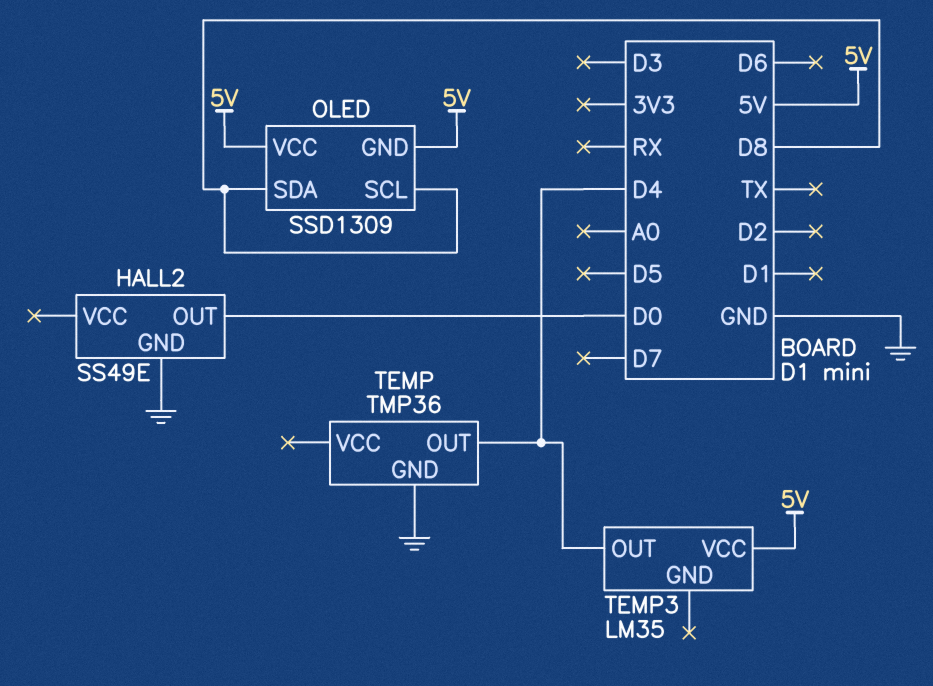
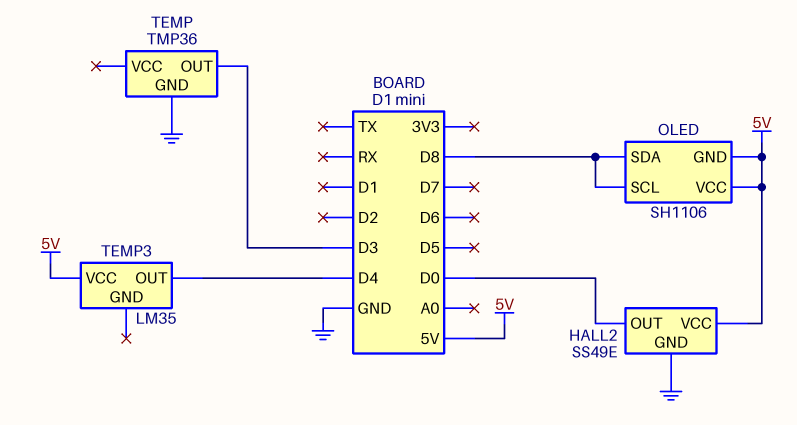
HALL2 pin VCC: none -> 5V
OLED: SSD1309 -> SH1106
TEMP pin OUT: D4 -> D3

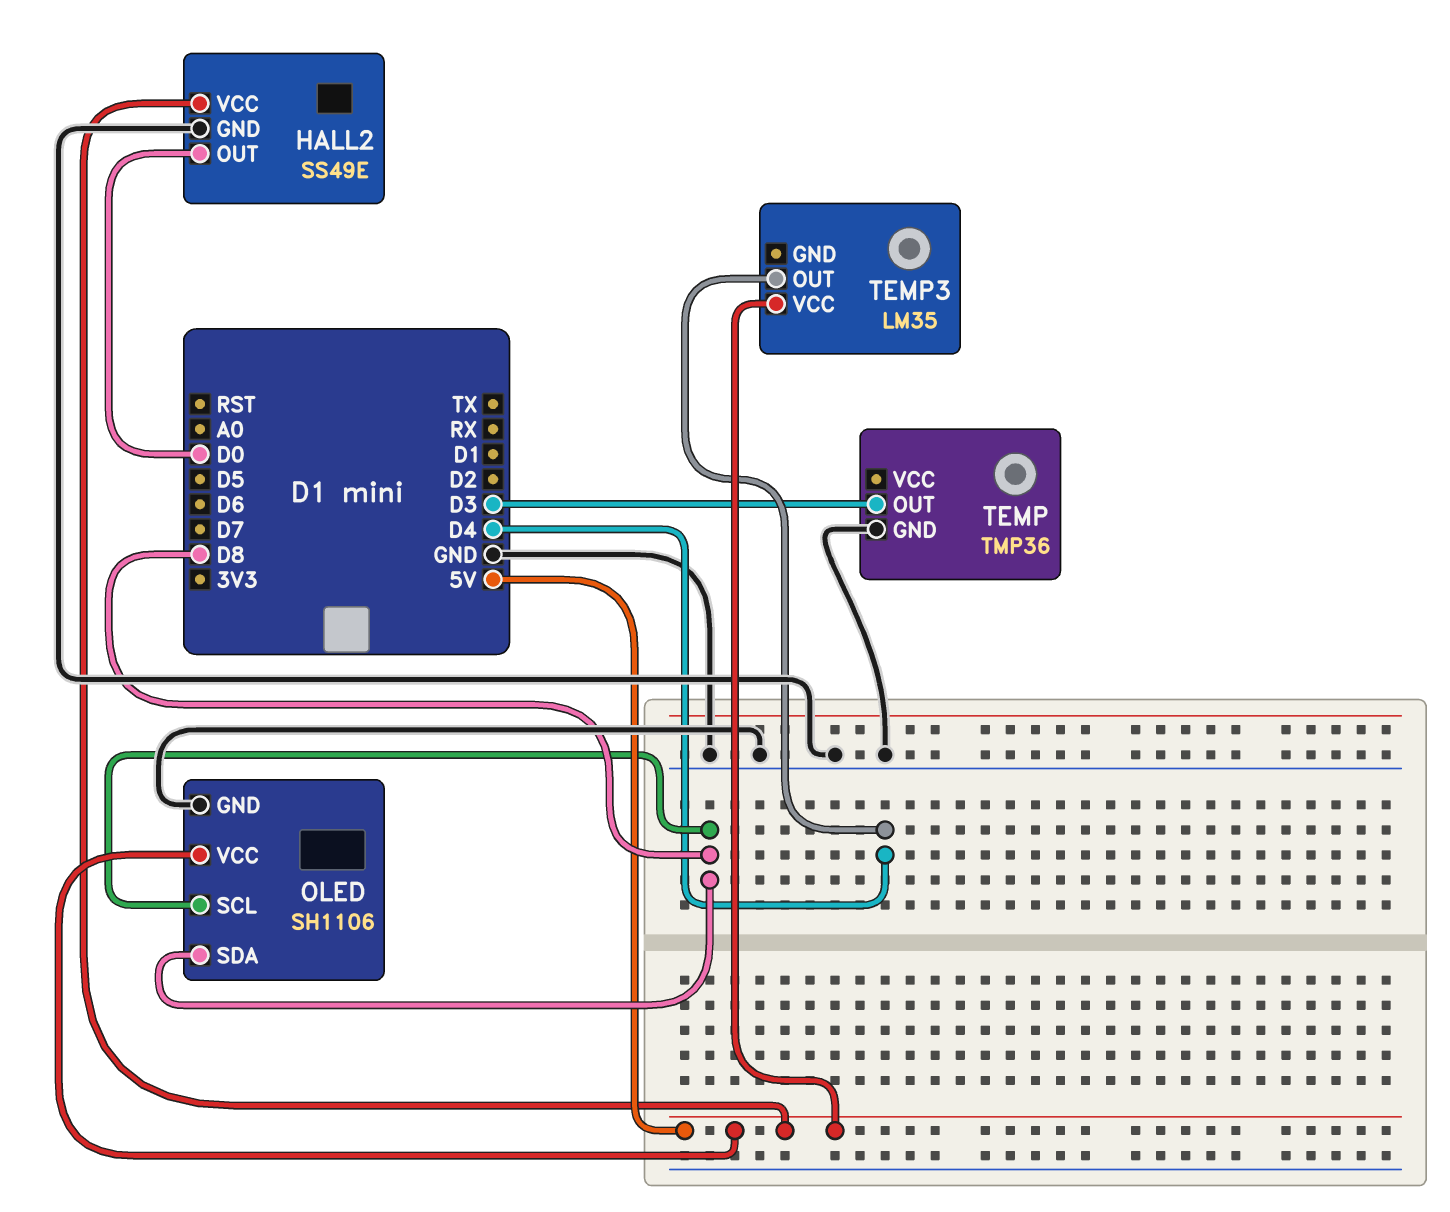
OLED pin GND: 5V -> GND

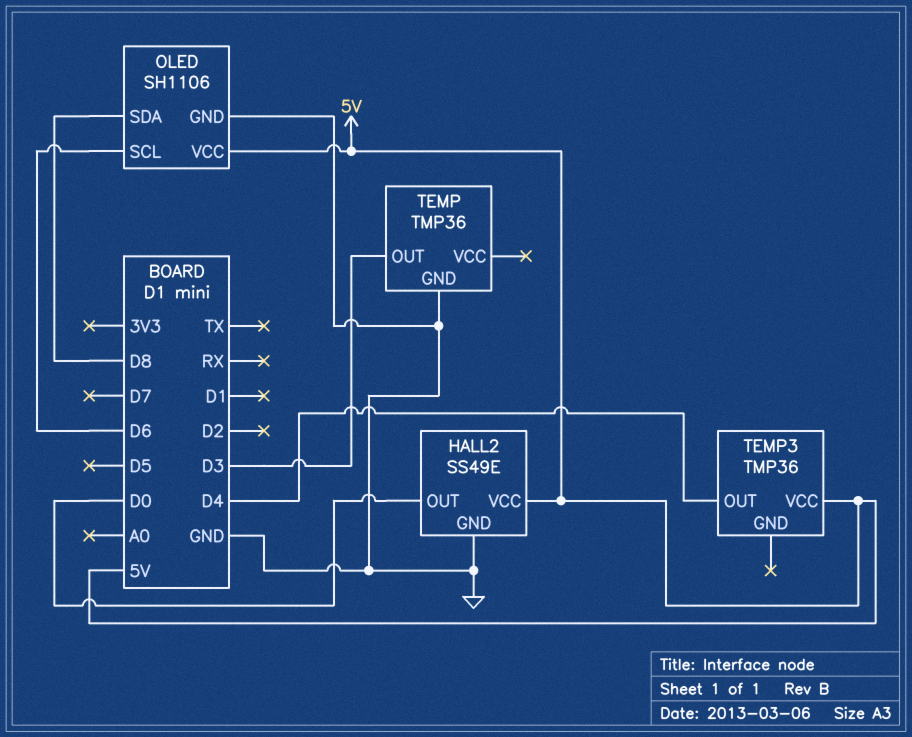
OLED pin SCL: D8 -> D6
TEMP3: LM35 -> TMP36

